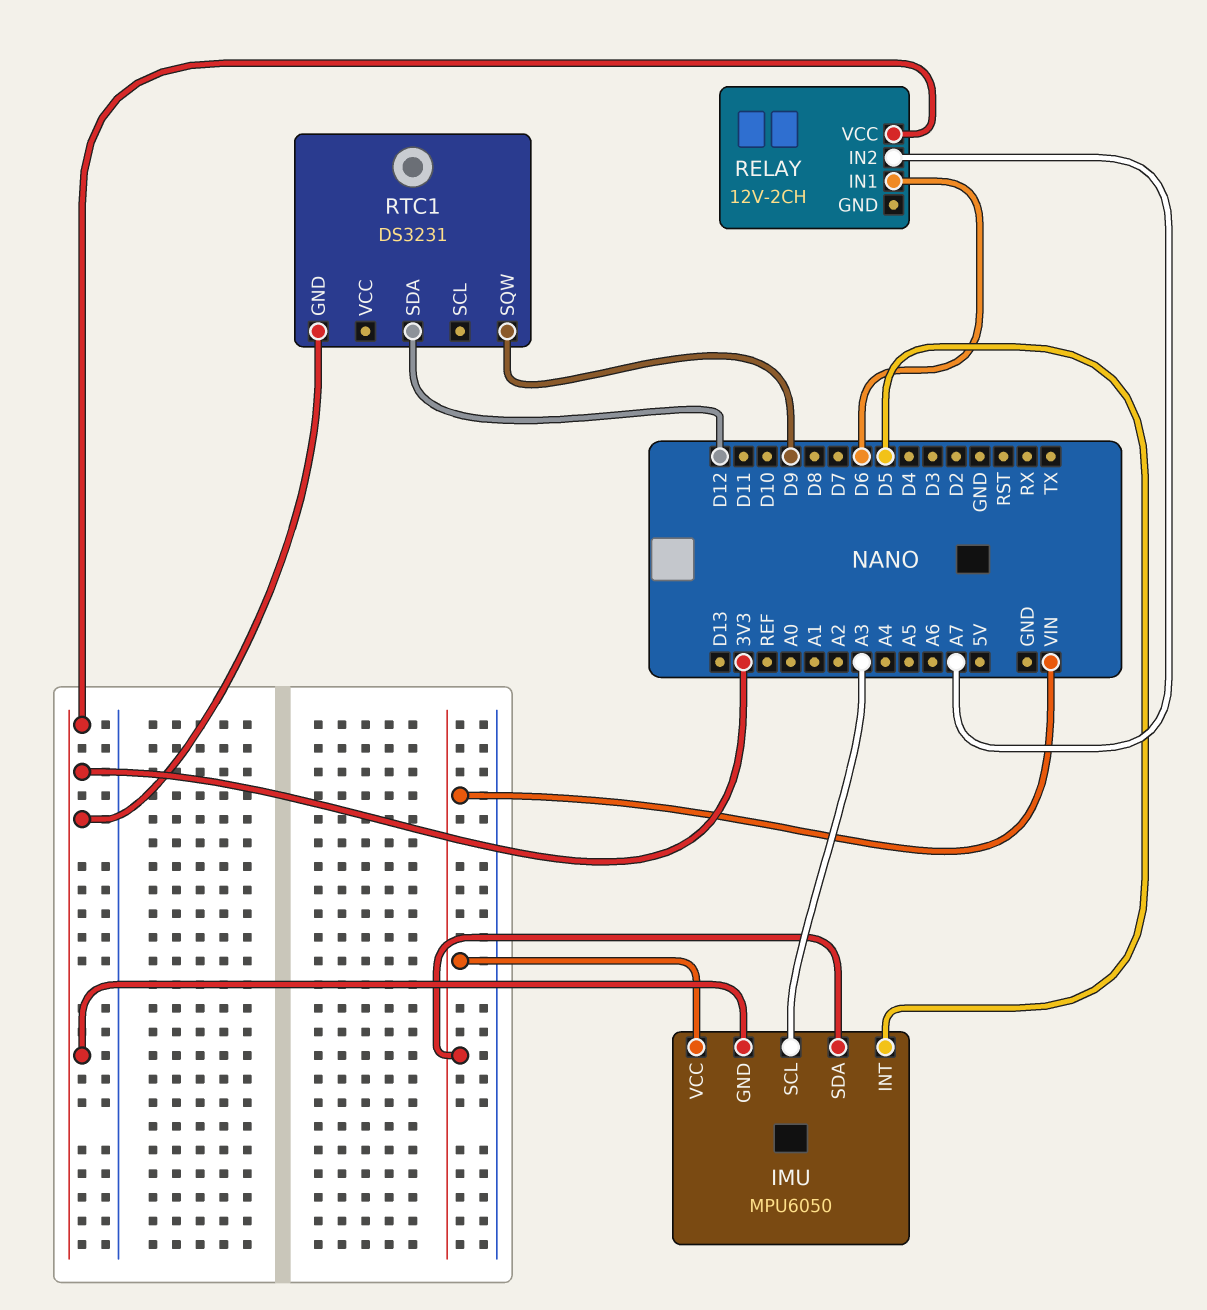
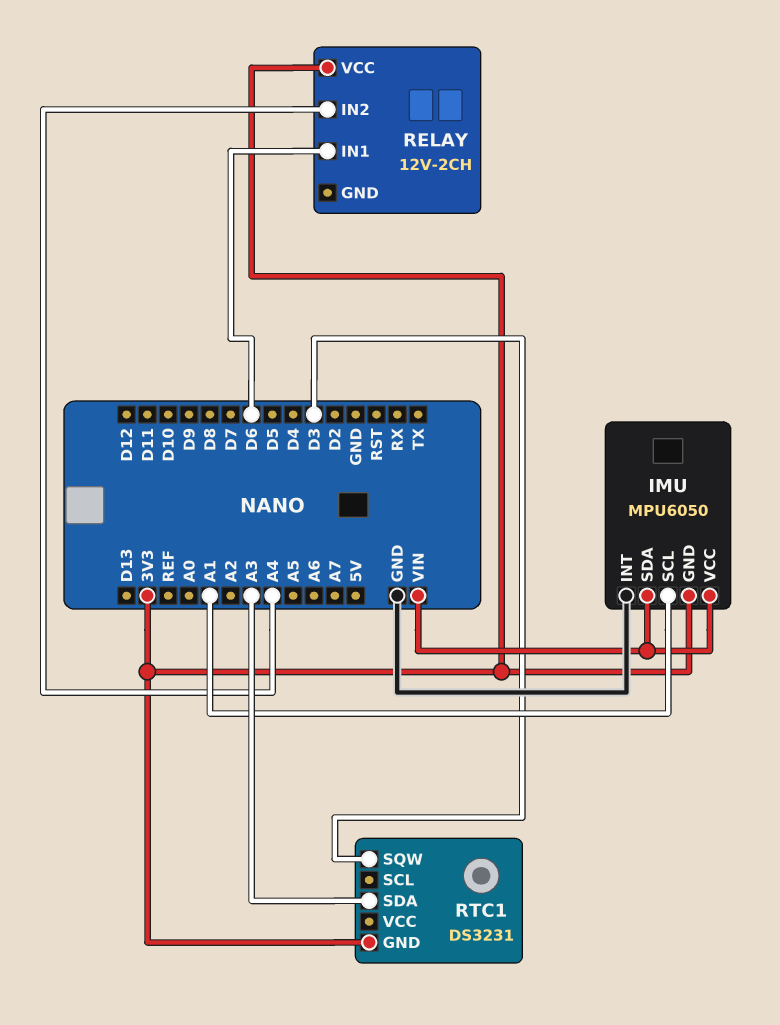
IMU pin INT: D5 -> GND
IMU pin SCL: A3 -> A1
RELAY pin IN2: A7 -> A4
RTC1 pin SDA: D12 -> A3
RTC1 pin SQW: D9 -> D3

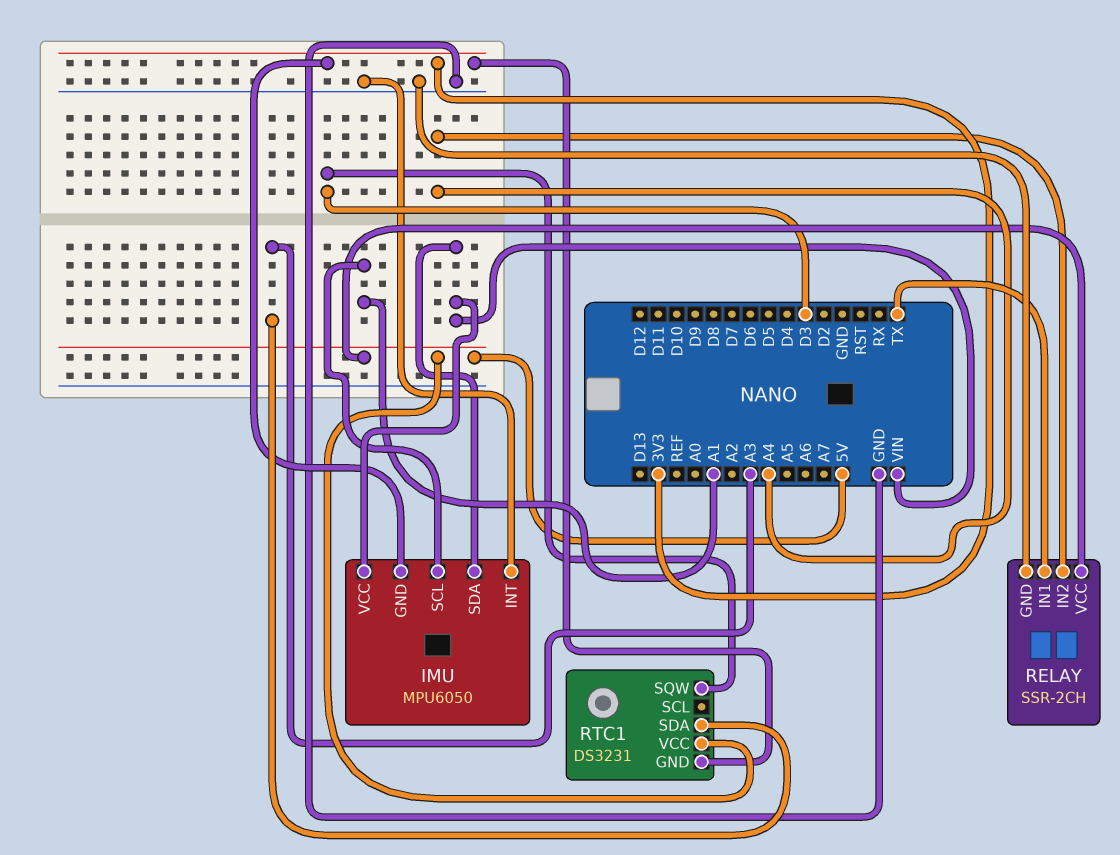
RELAY: 12V-2CH -> SSR-2CH
RELAY pin GND: none -> GND
RELAY pin IN1: D6 -> TX
RELAY pin VCC: 3V3 -> 5V
RTC1 pin VCC: none -> 5V

